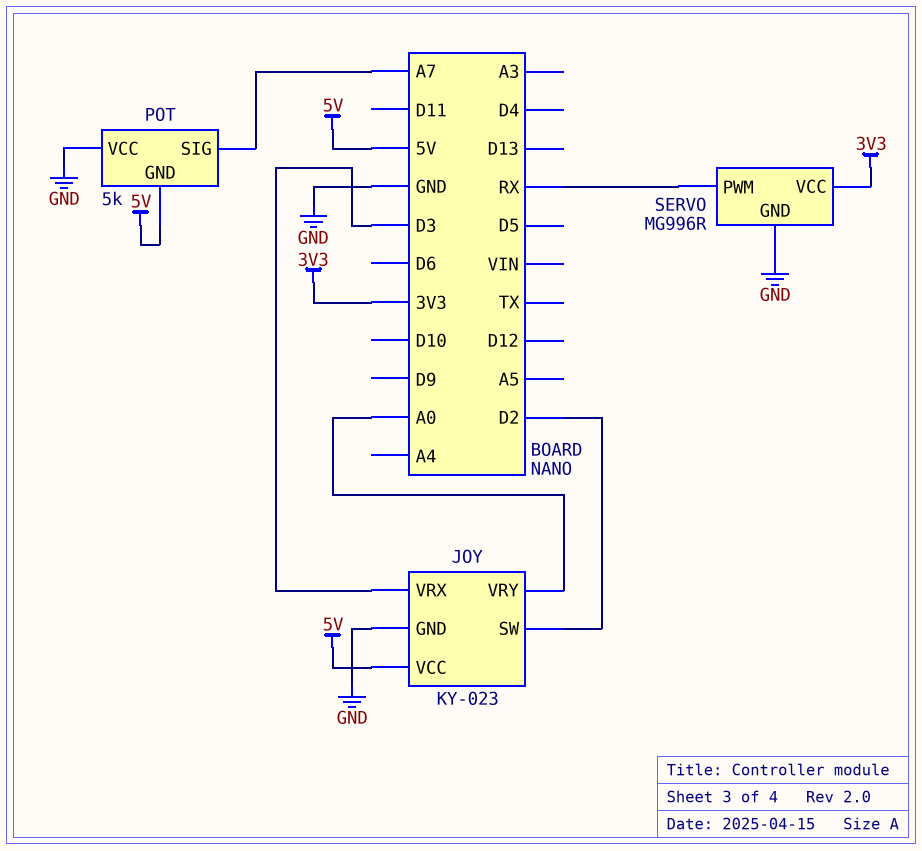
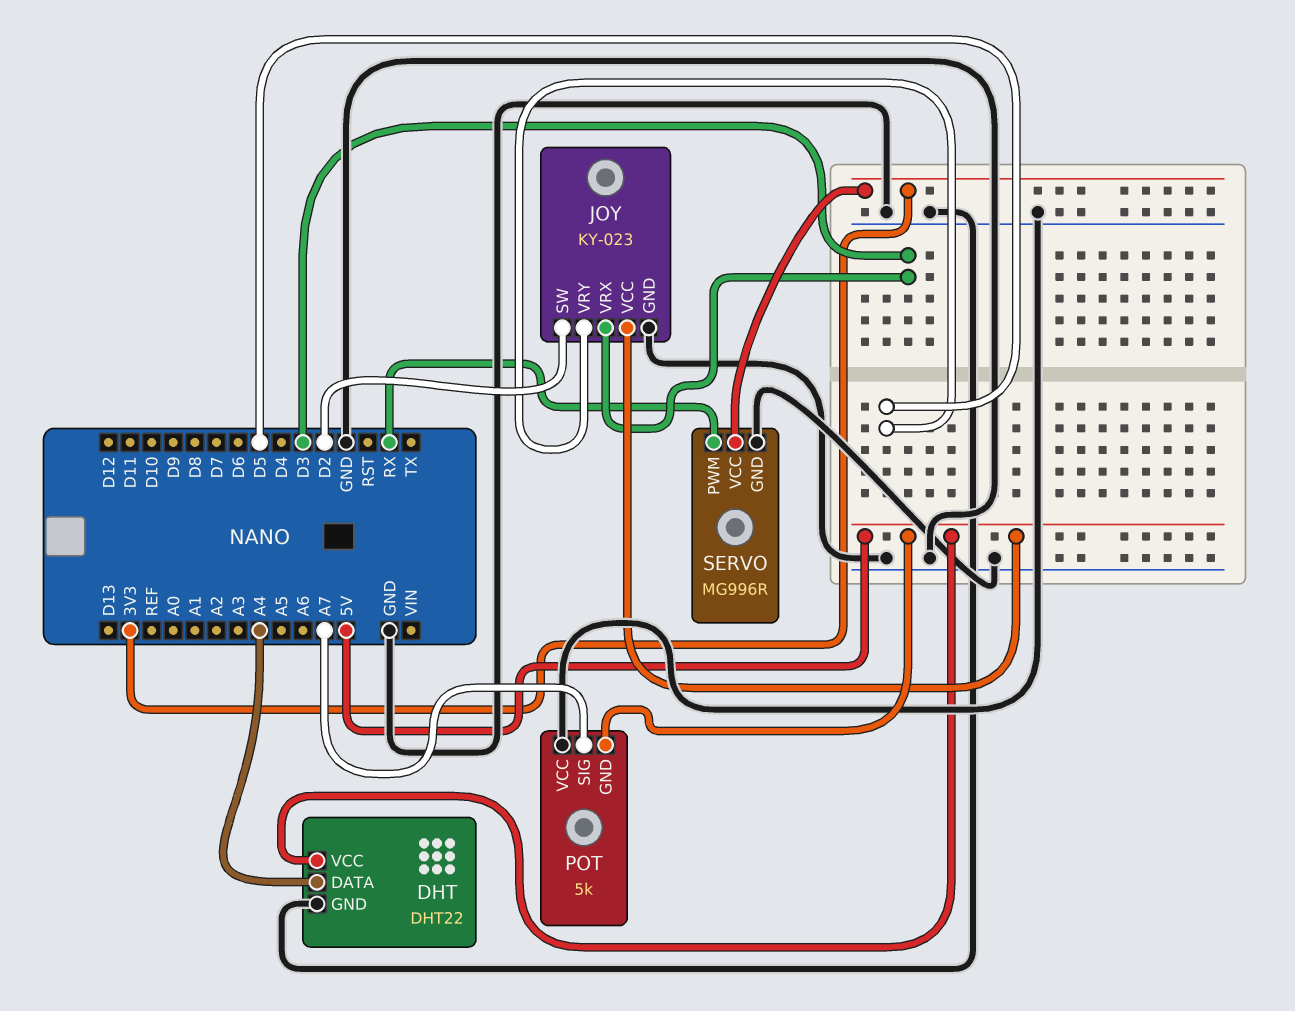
DHT: none -> DHT22
DHT pin DATA: none -> A4
DHT pin GND: none -> GND
DHT pin VCC: none -> 5V
JOY pin VRY: A0 -> D5

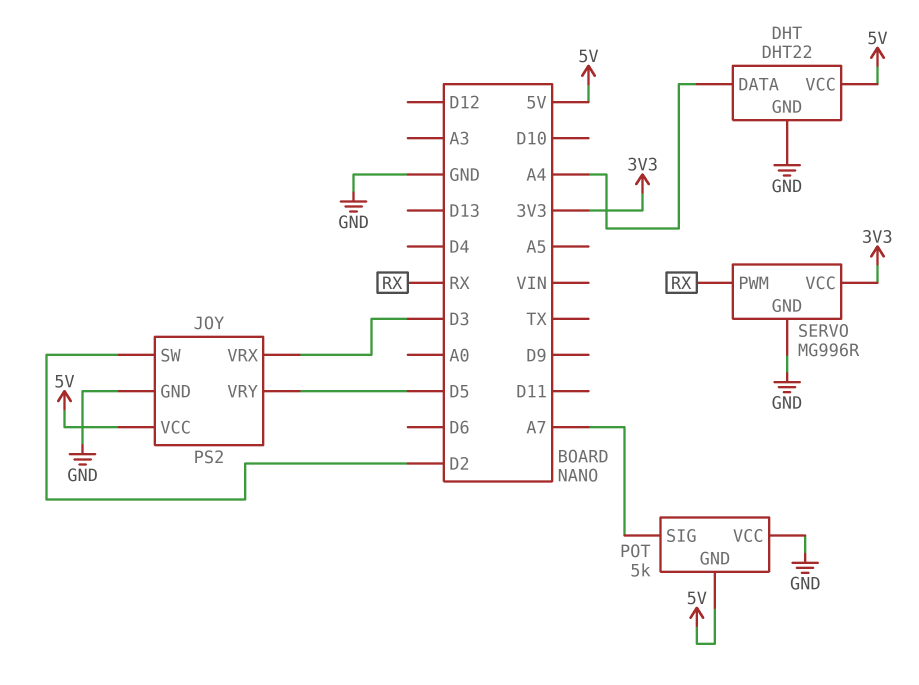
JOY: KY-023 -> PS2

